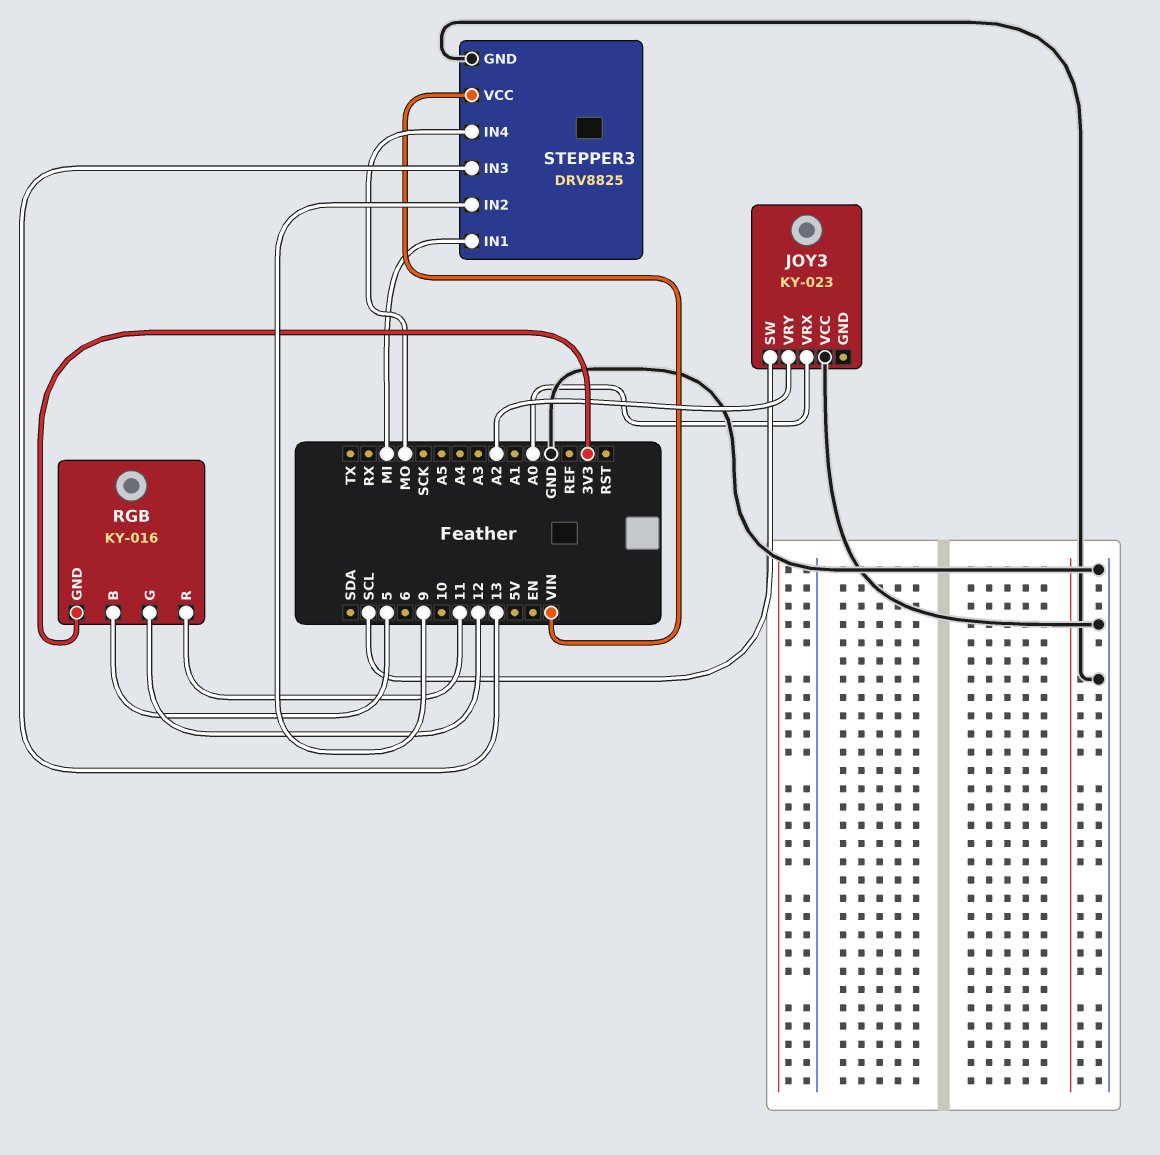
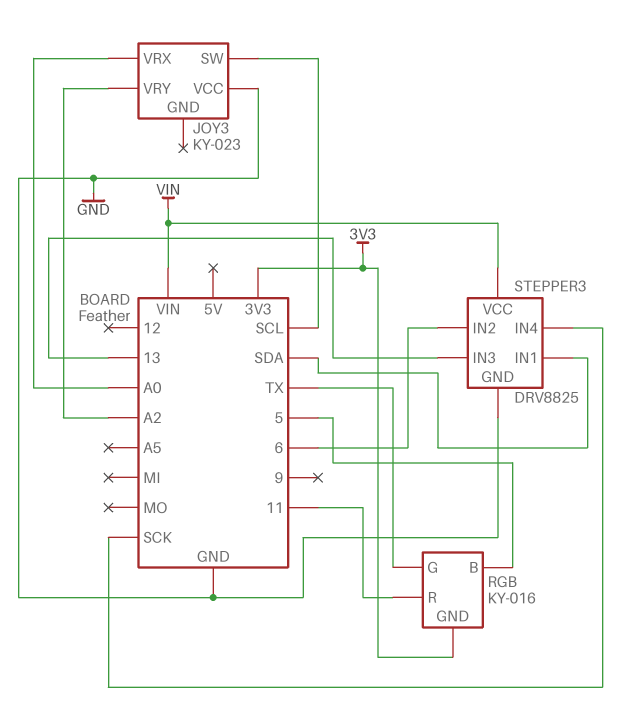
RGB pin G: 12 -> TX
STEPPER3 pin IN1: MI -> SDA
STEPPER3 pin IN2: 9 -> 6
STEPPER3 pin IN4: MO -> SCK

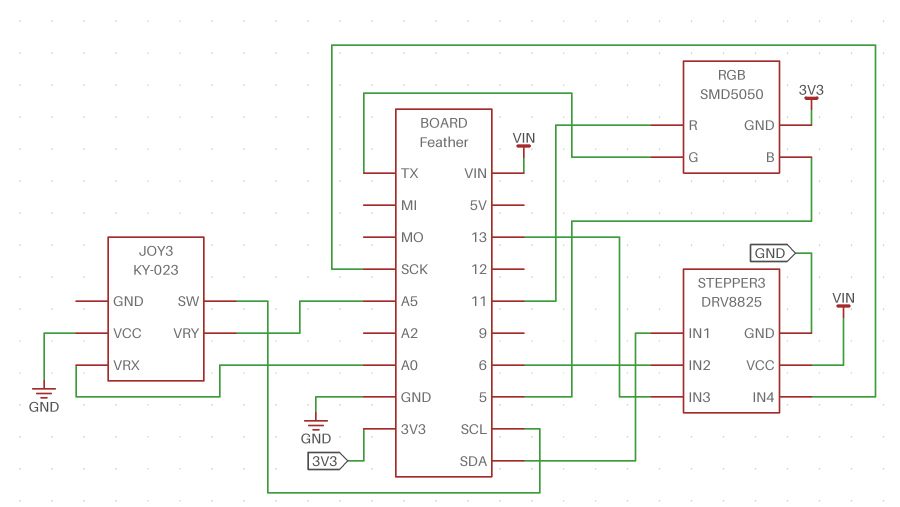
JOY3 pin VRY: A2 -> A5
RGB: KY-016 -> SMD5050

